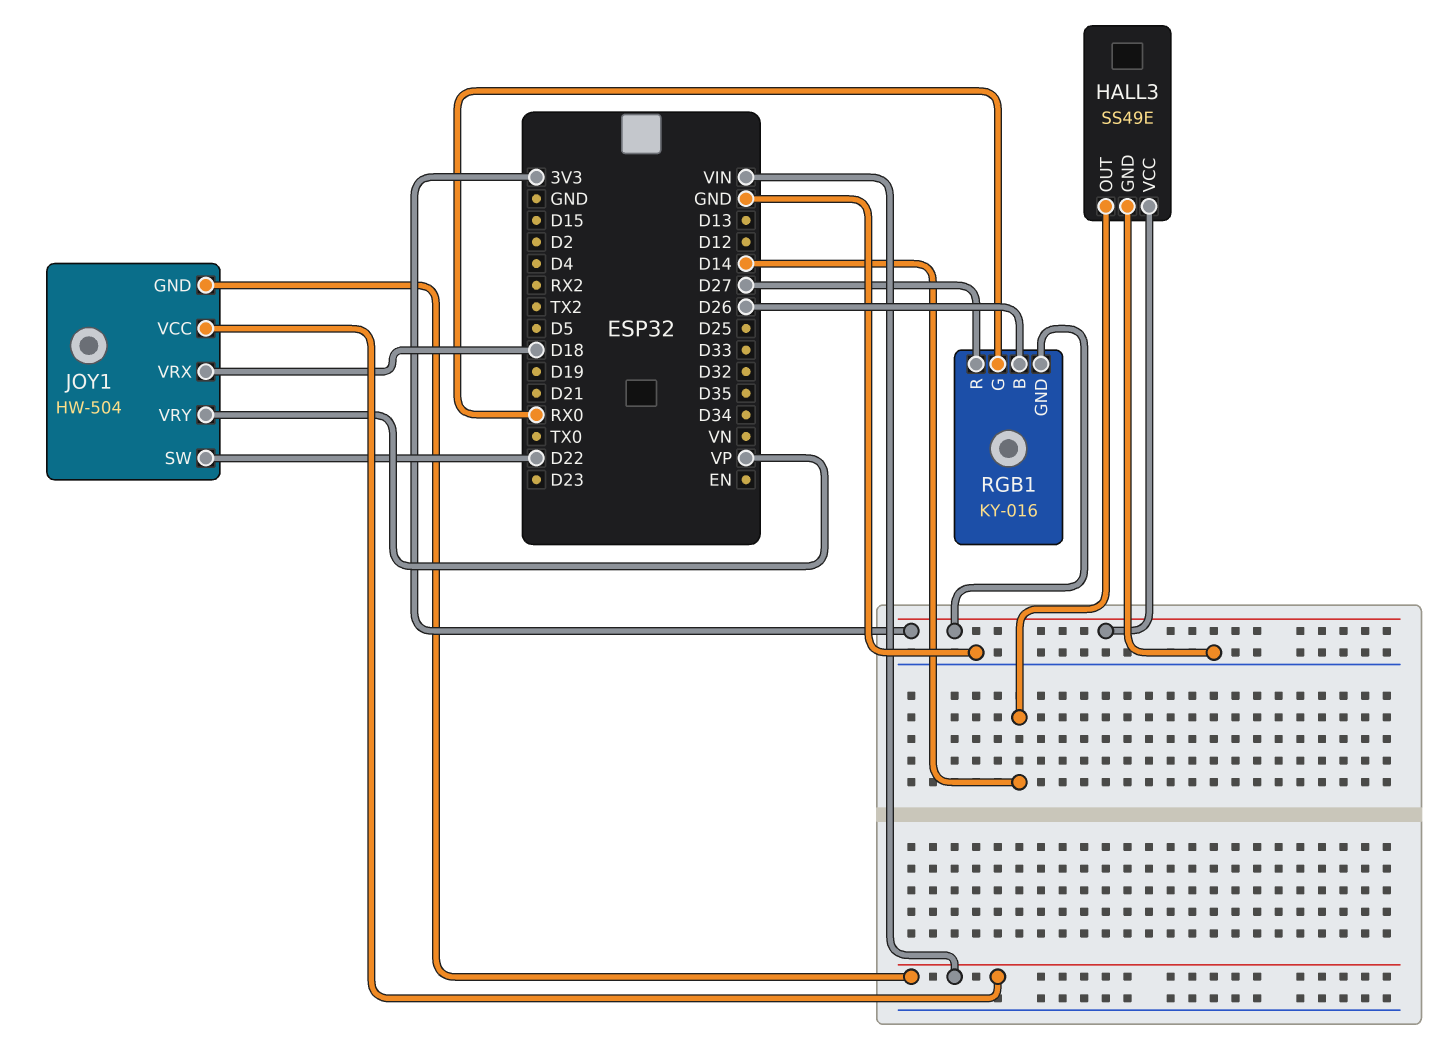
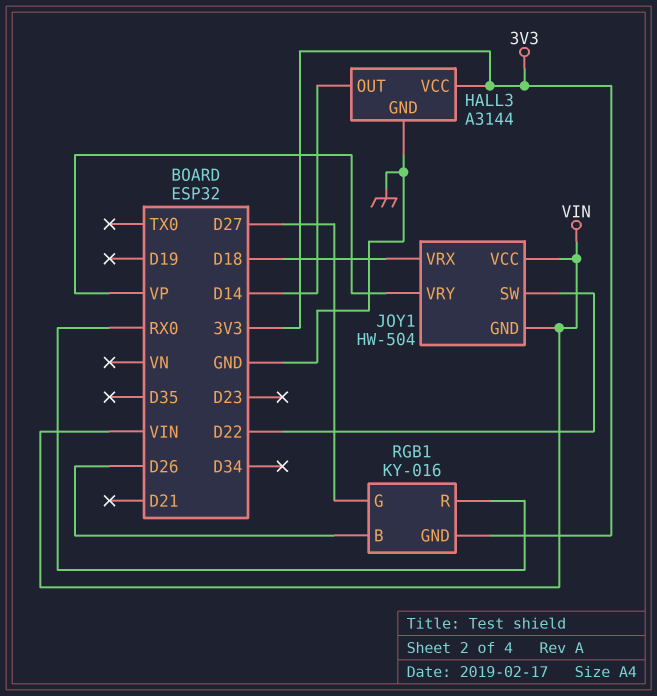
HALL3: SS49E -> A3144
RGB1 pin G: RX0 -> D27
RGB1 pin R: D27 -> RX0

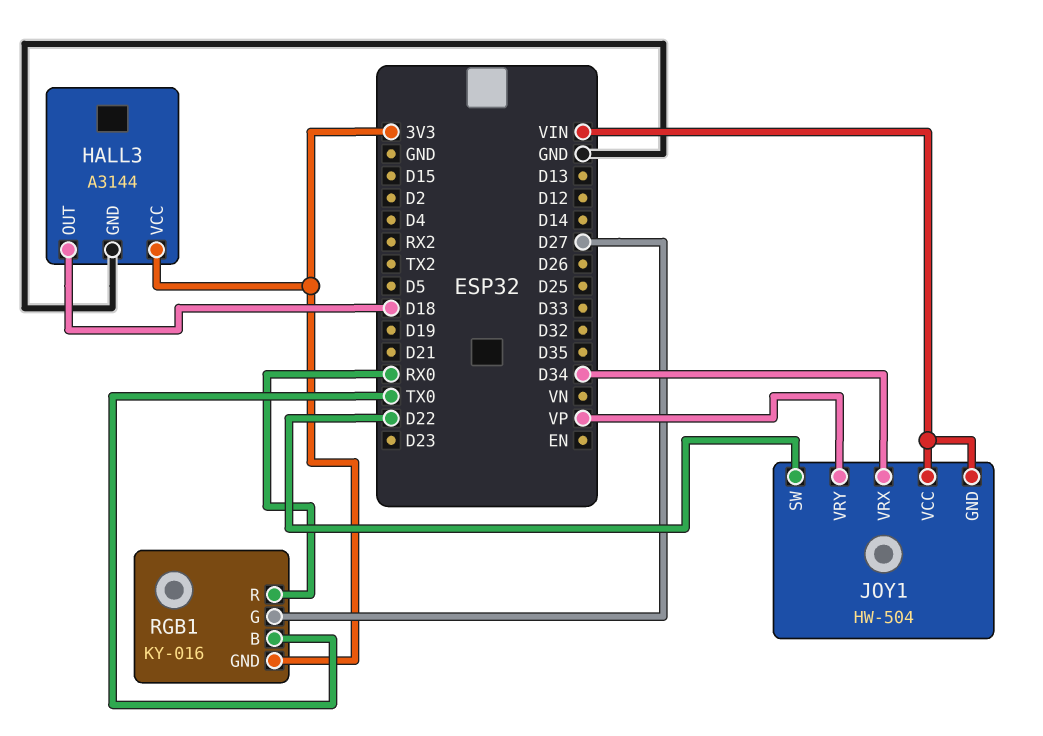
HALL3 pin OUT: D14 -> D18
JOY1 pin VRX: D18 -> D34
RGB1 pin B: D26 -> TX0

